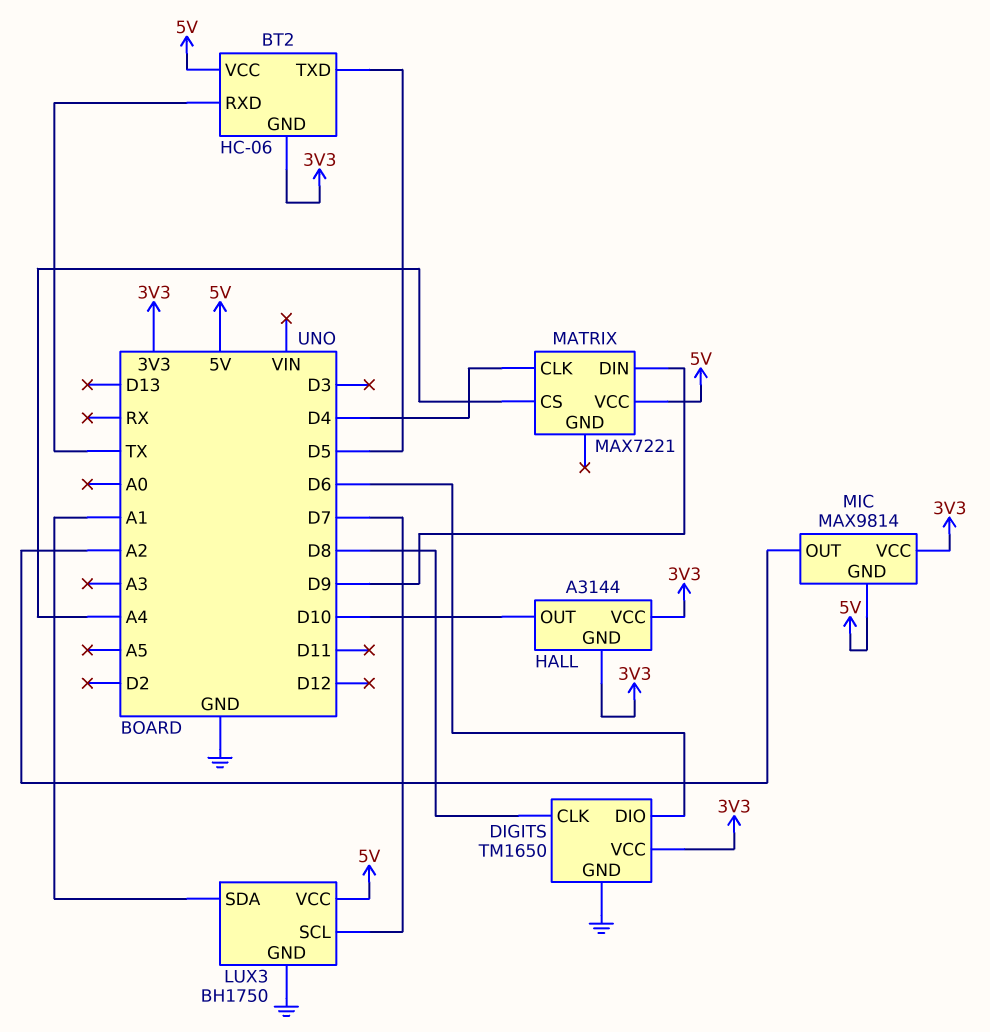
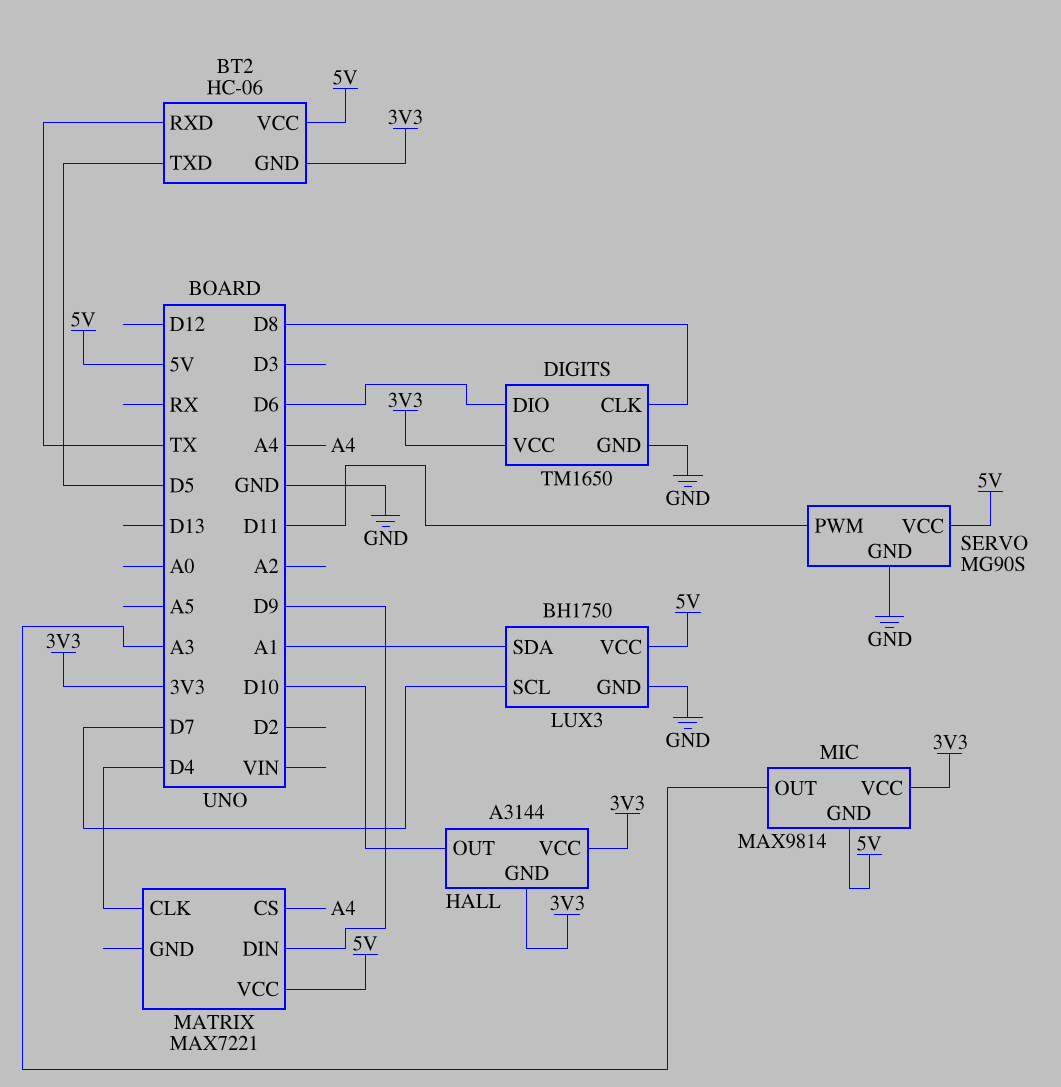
MIC pin OUT: A2 -> A3
SERVO: none -> MG90S
SERVO pin GND: none -> GND
SERVO pin PWM: none -> D11
SERVO pin VCC: none -> 5V

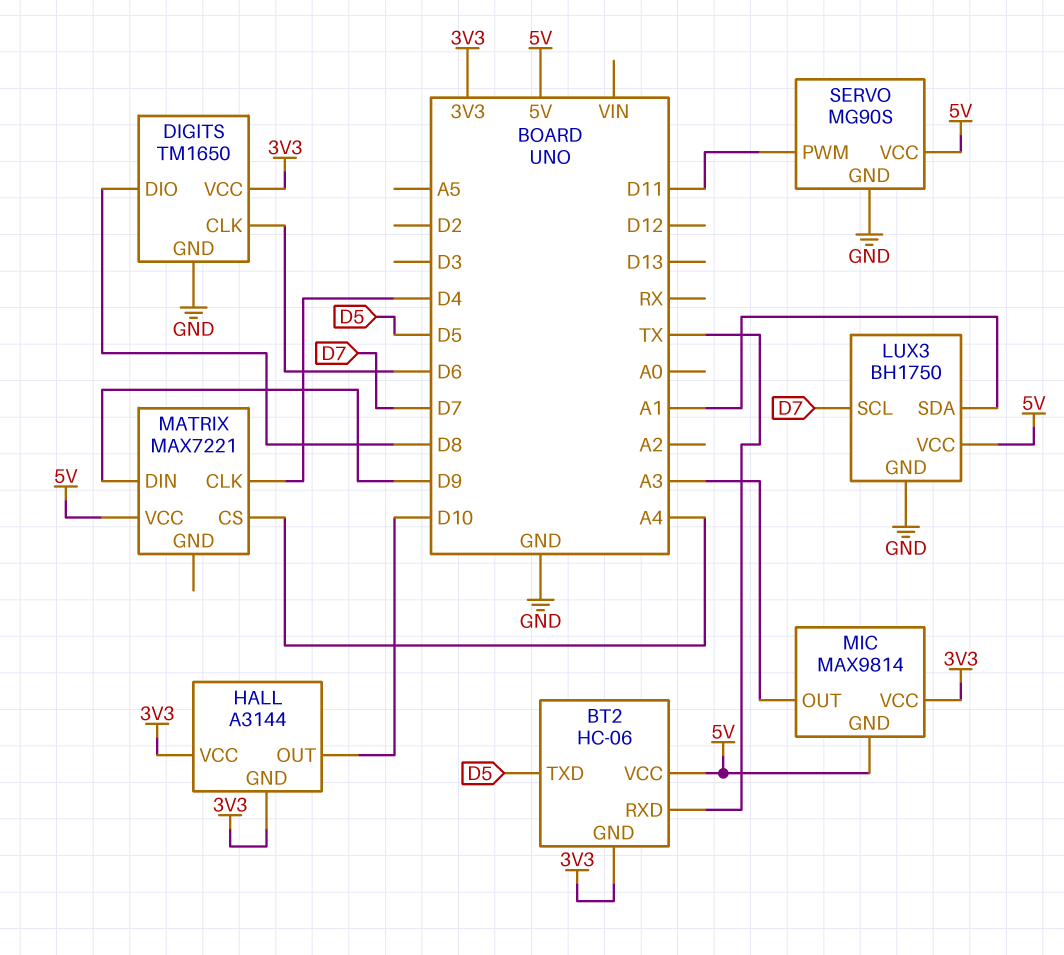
DIGITS pin CLK: D8 -> D6
DIGITS pin DIO: D6 -> D8

